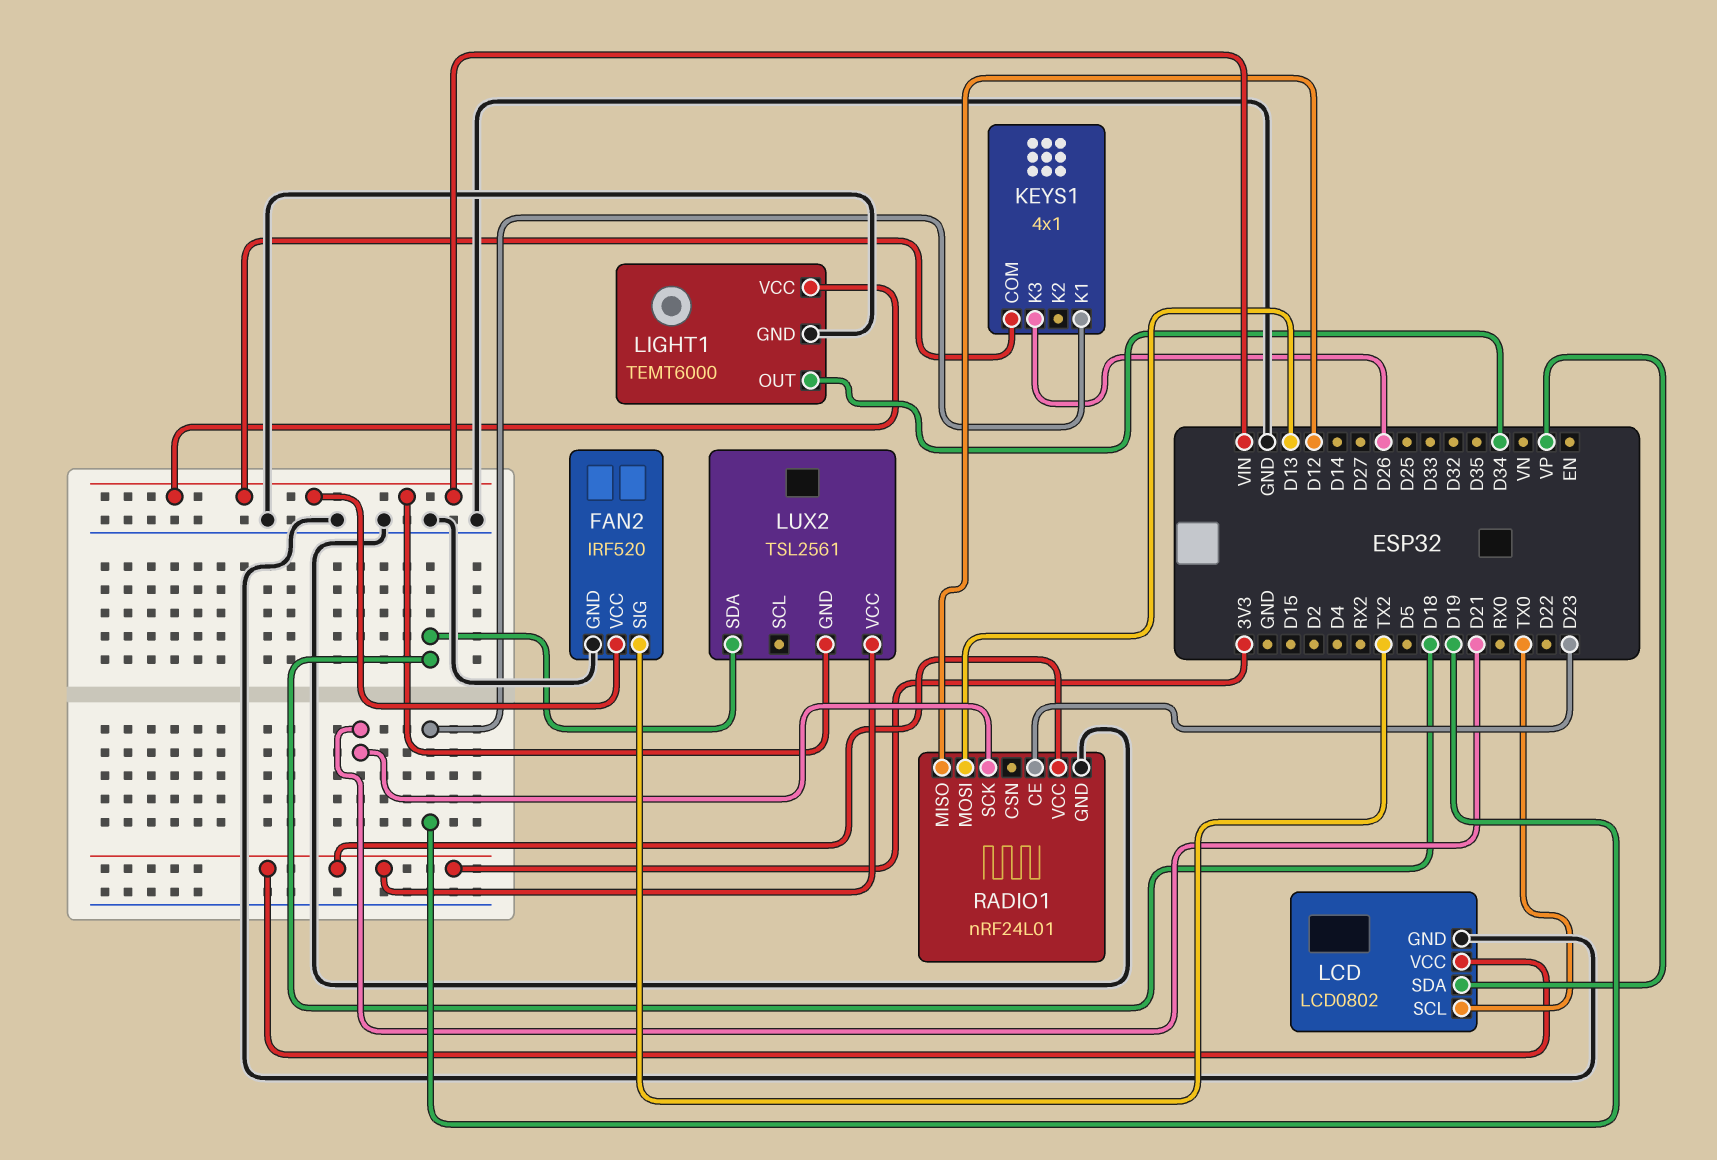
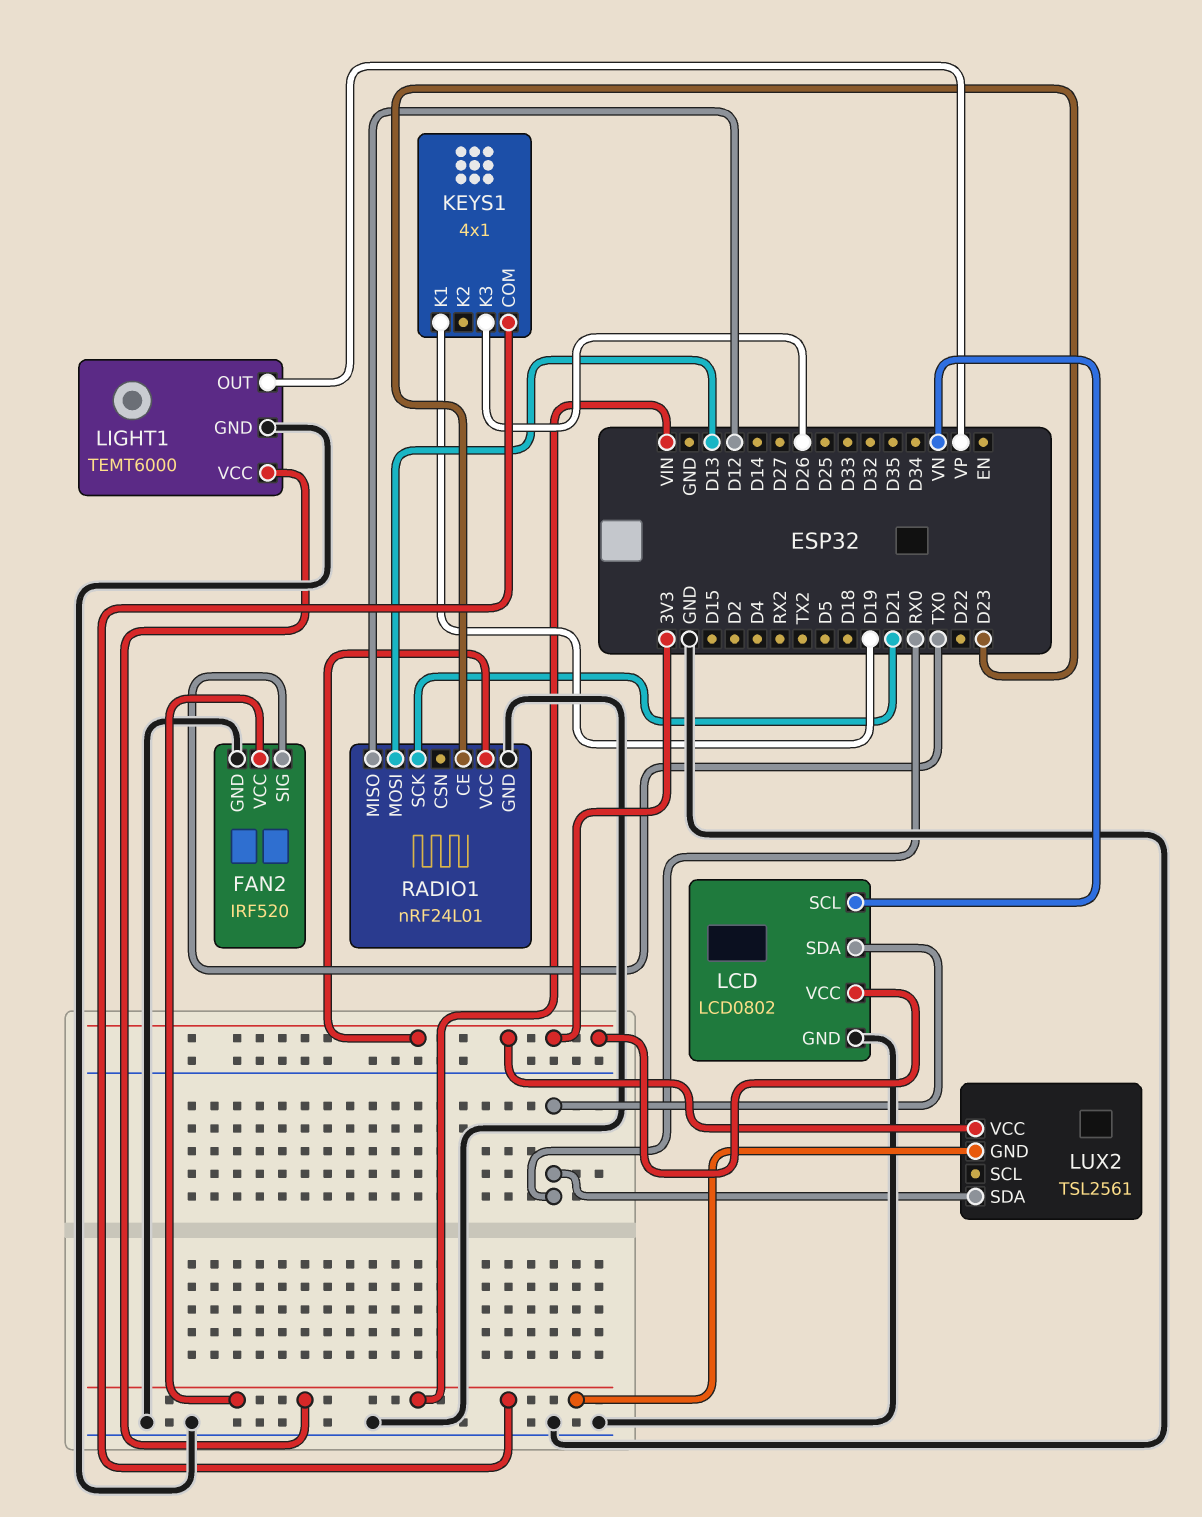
FAN2 pin SIG: TX2 -> TX0
LCD pin SCL: TX0 -> VN
LCD pin SDA: VP -> RX0
LIGHT1 pin OUT: D34 -> VP
LUX2 pin SDA: D18 -> RX0

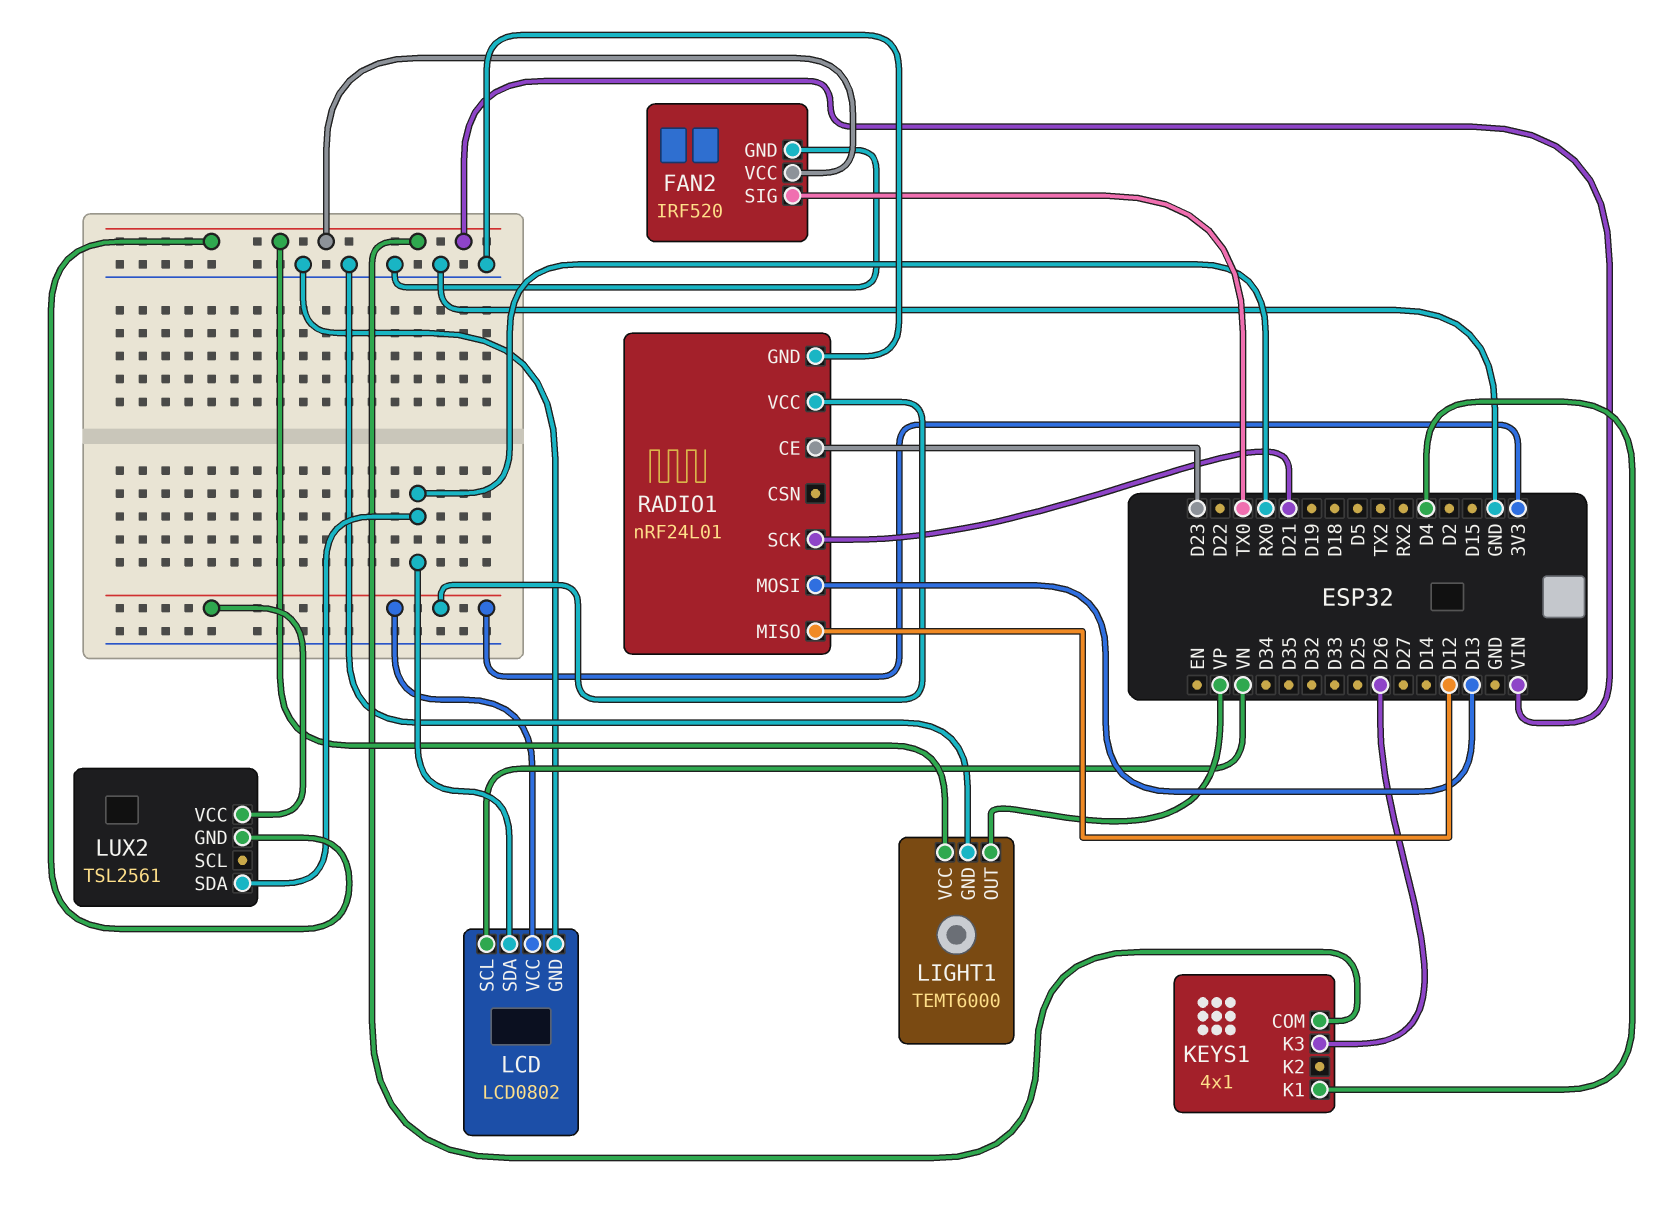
KEYS1 pin K1: D19 -> D4

